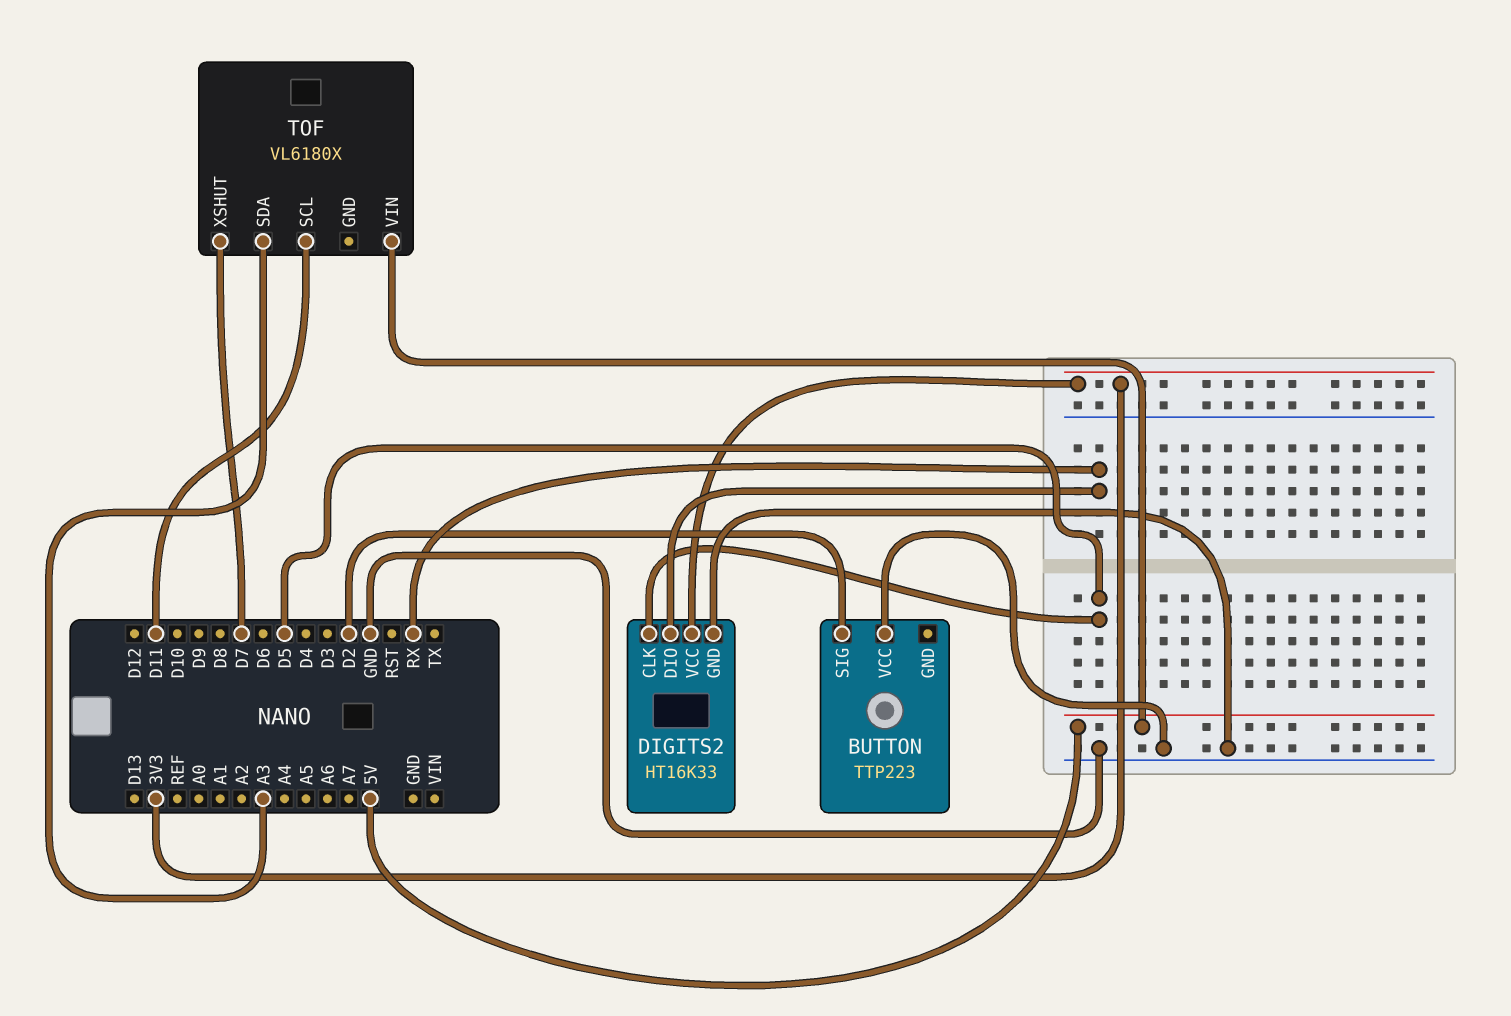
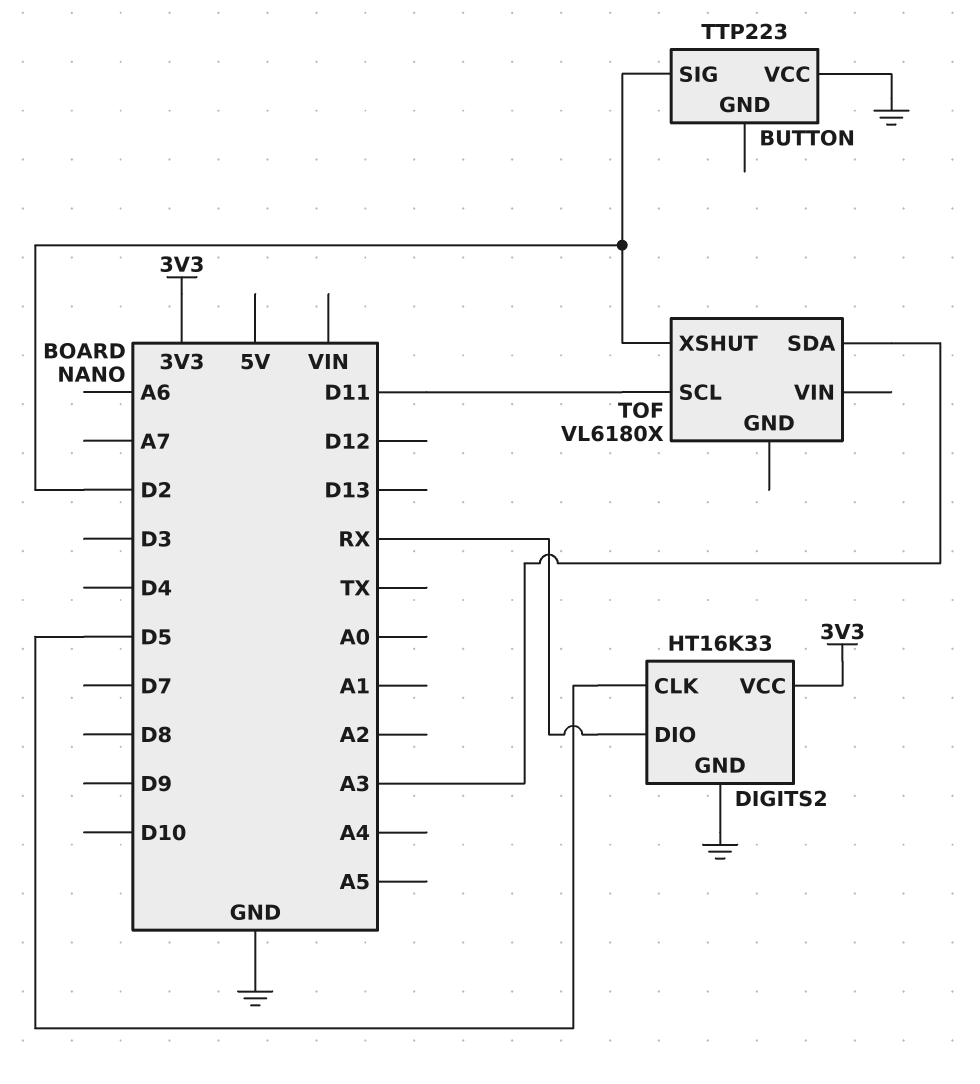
TOF pin VIN: 5V -> none
TOF pin XSHUT: D7 -> D2

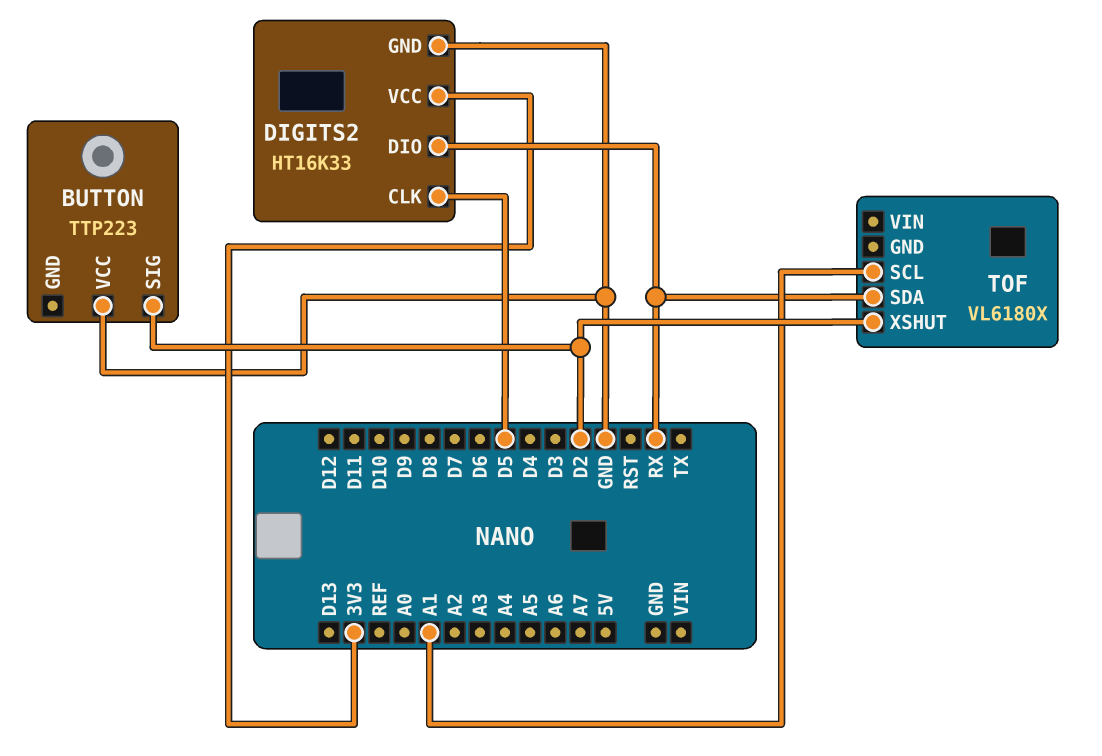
TOF pin SCL: D11 -> A1
TOF pin SDA: A3 -> RX

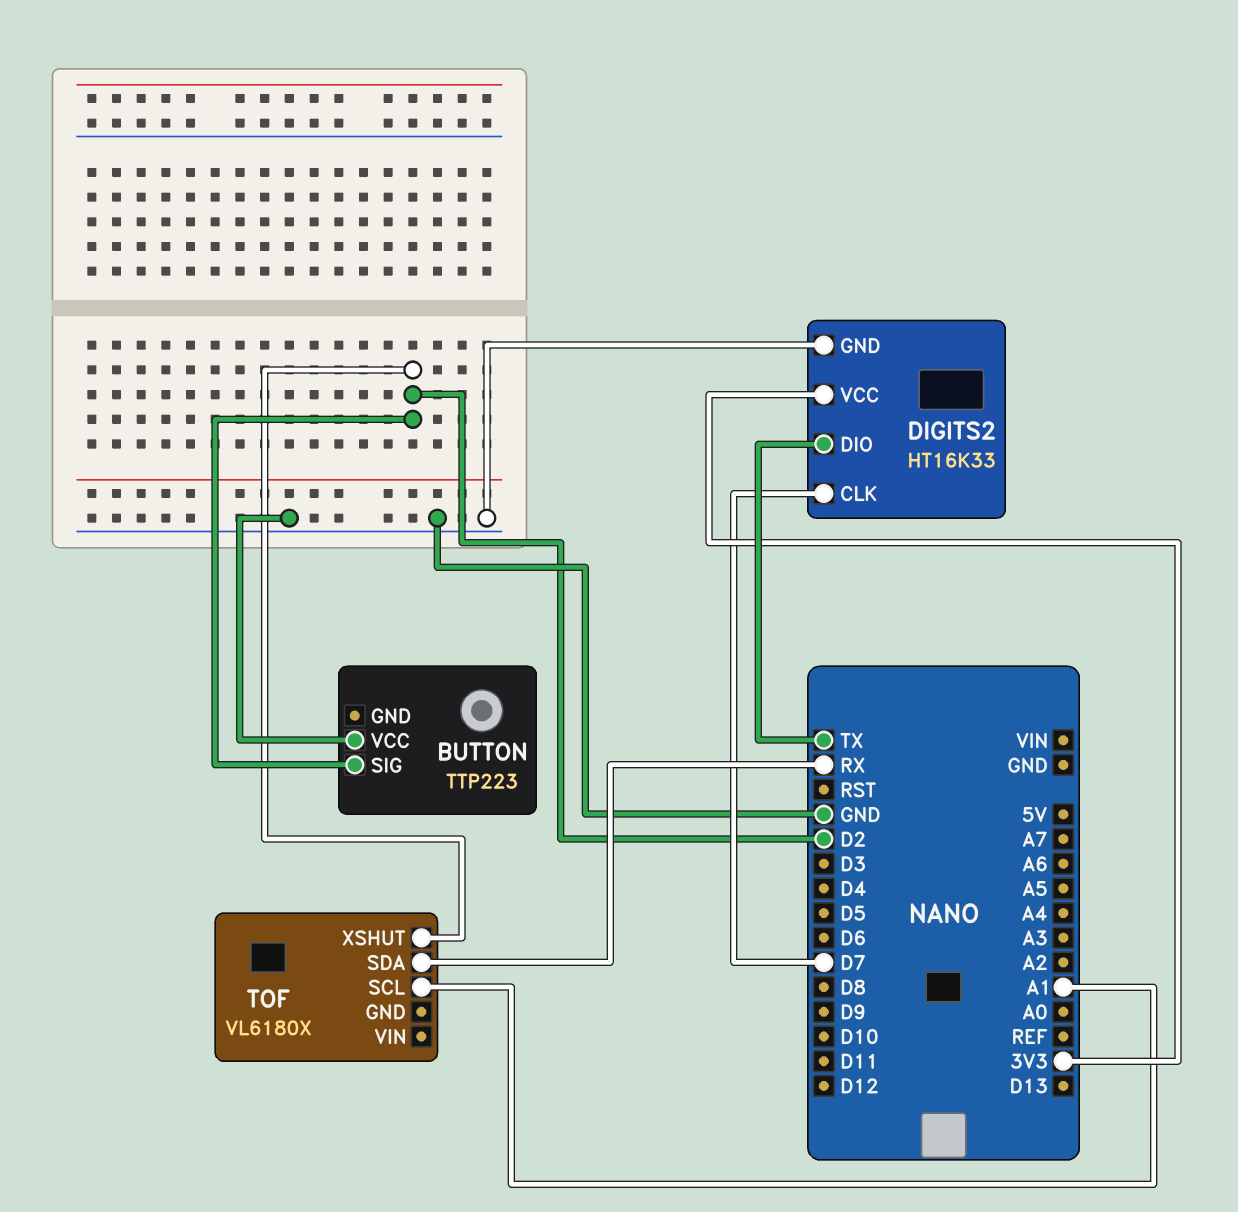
DIGITS2 pin CLK: D5 -> D7
DIGITS2 pin DIO: RX -> TX

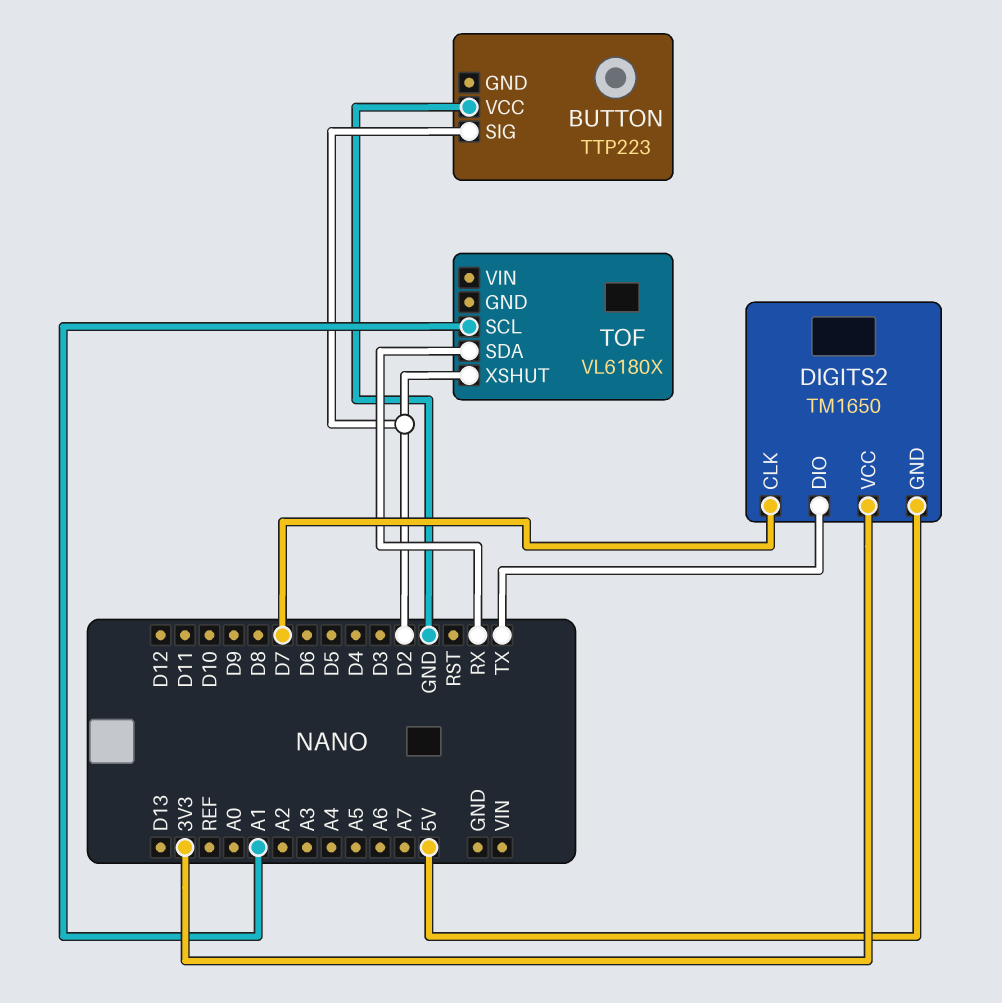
DIGITS2: HT16K33 -> TM1650
DIGITS2 pin GND: GND -> 5V

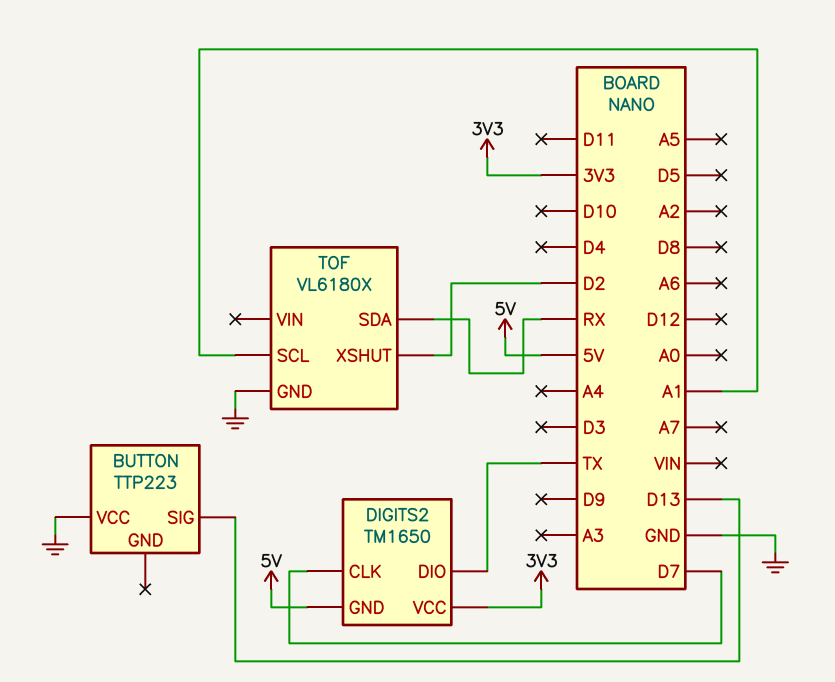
BUTTON pin SIG: D2 -> D13
TOF pin GND: none -> GND

